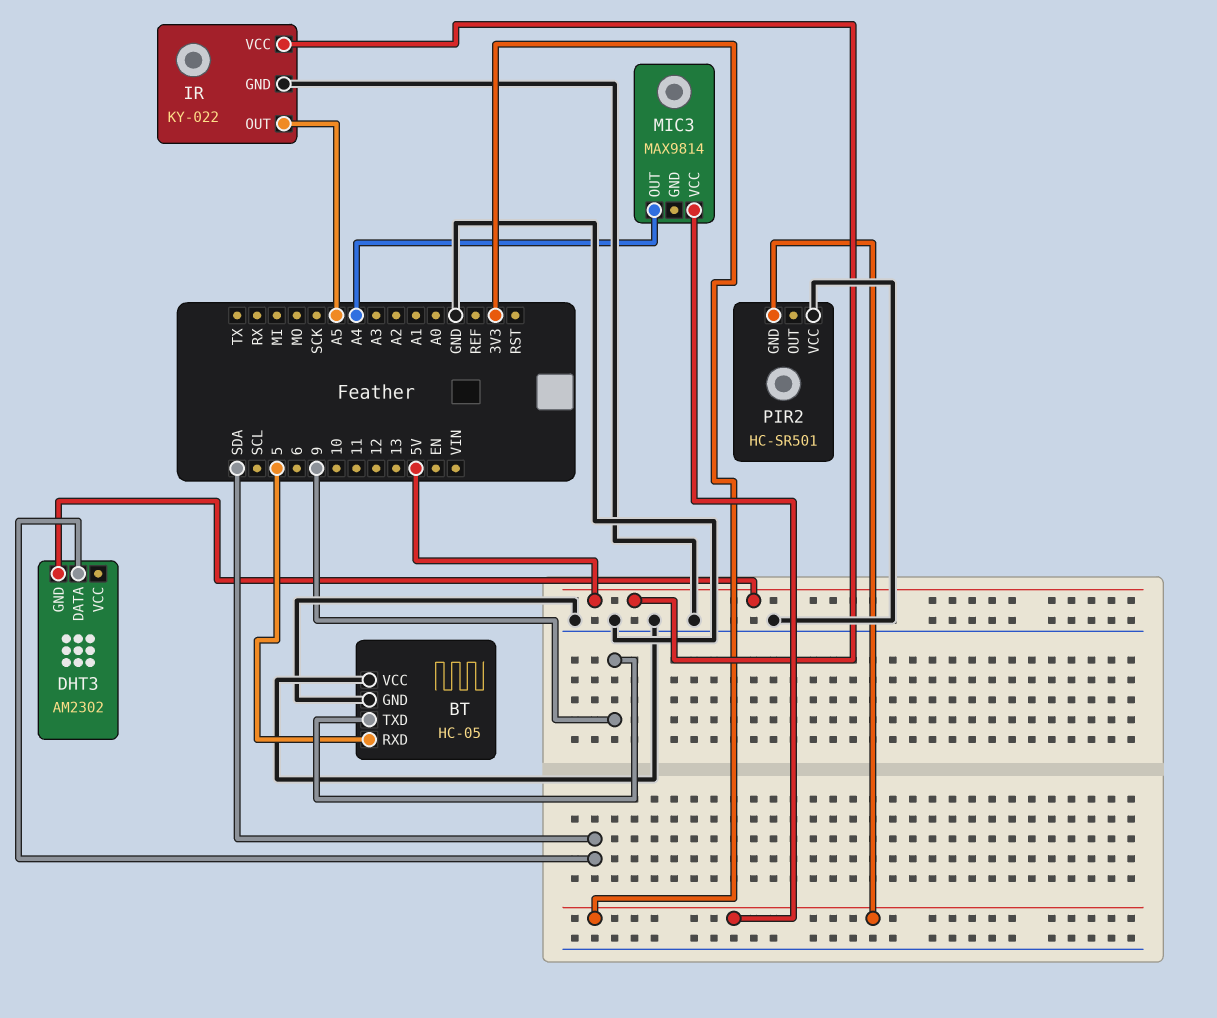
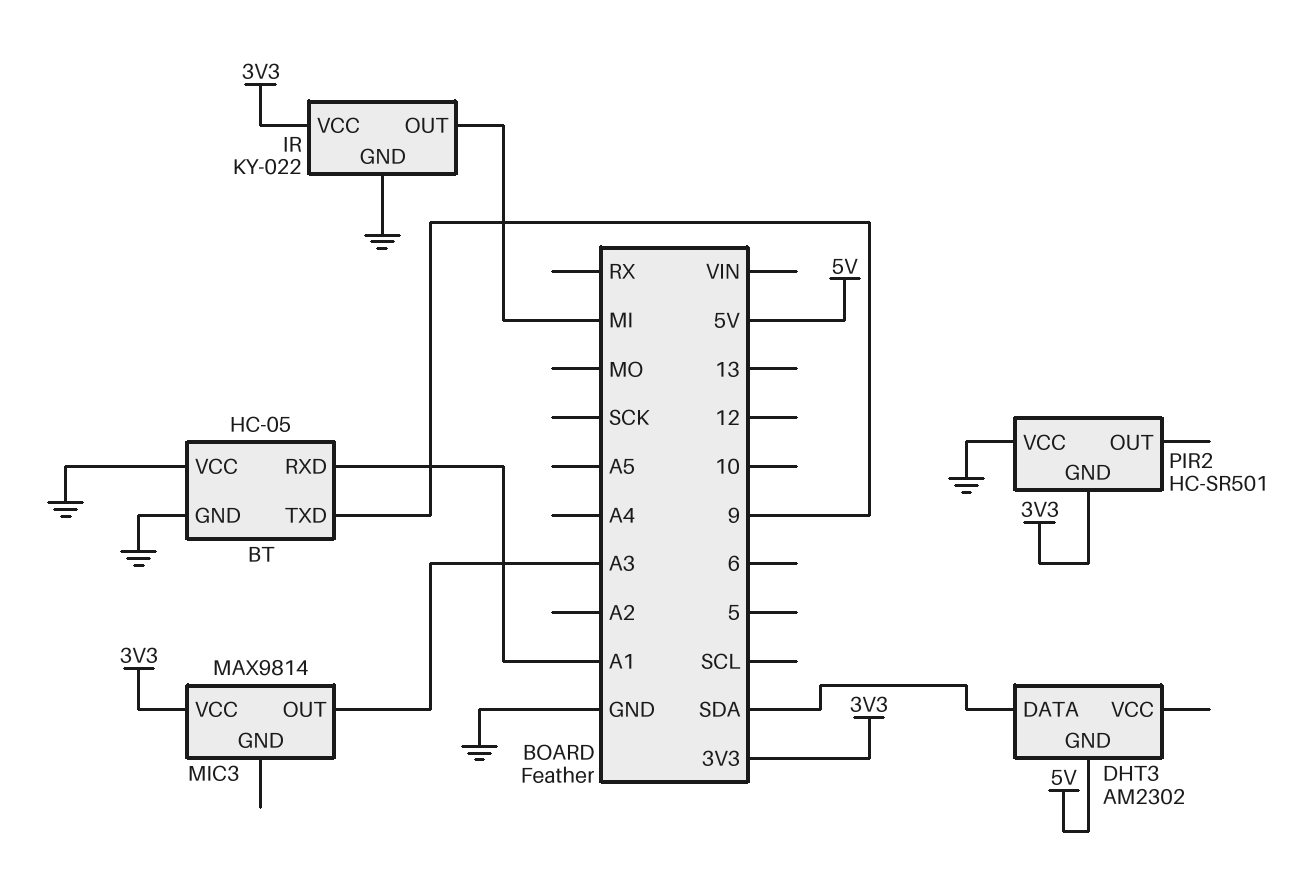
BT pin RXD: 5 -> A1
IR pin OUT: A5 -> MI
IR pin VCC: 5V -> 3V3
MIC3 pin OUT: A4 -> A3

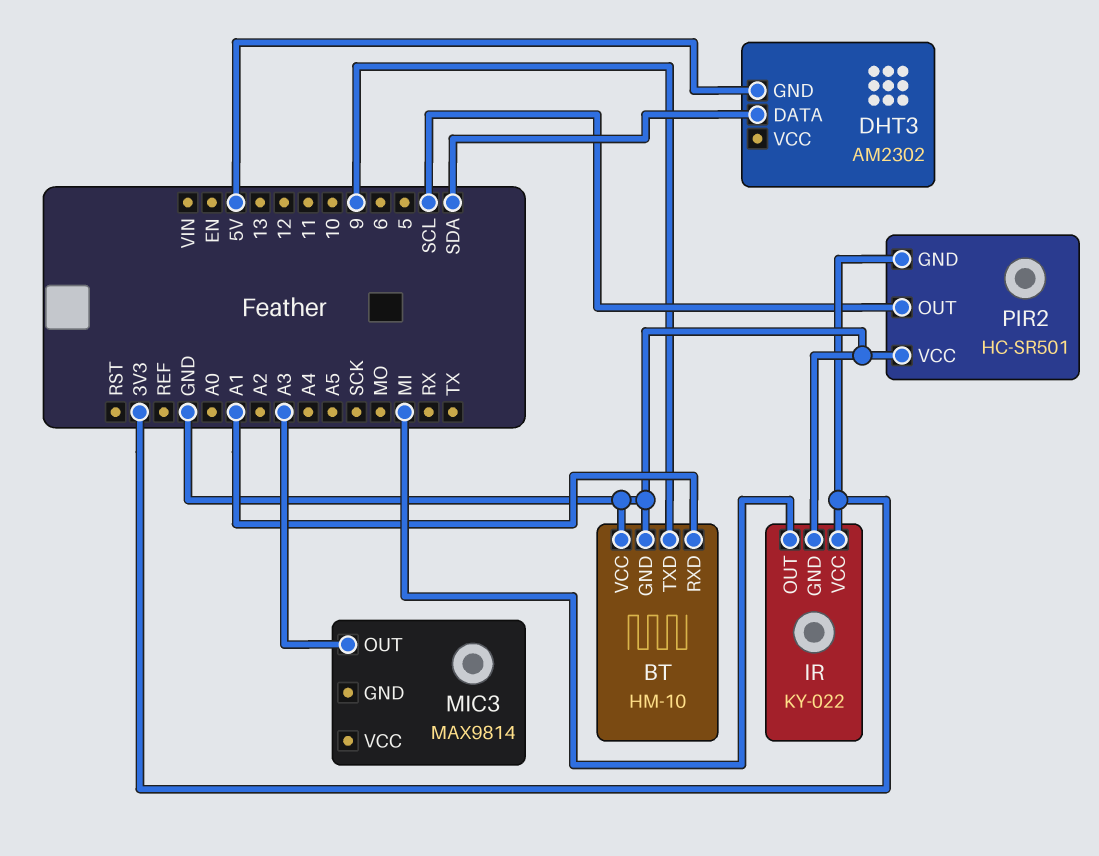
BT: HC-05 -> HM-10
MIC3 pin VCC: 3V3 -> none
PIR2 pin OUT: none -> SCL

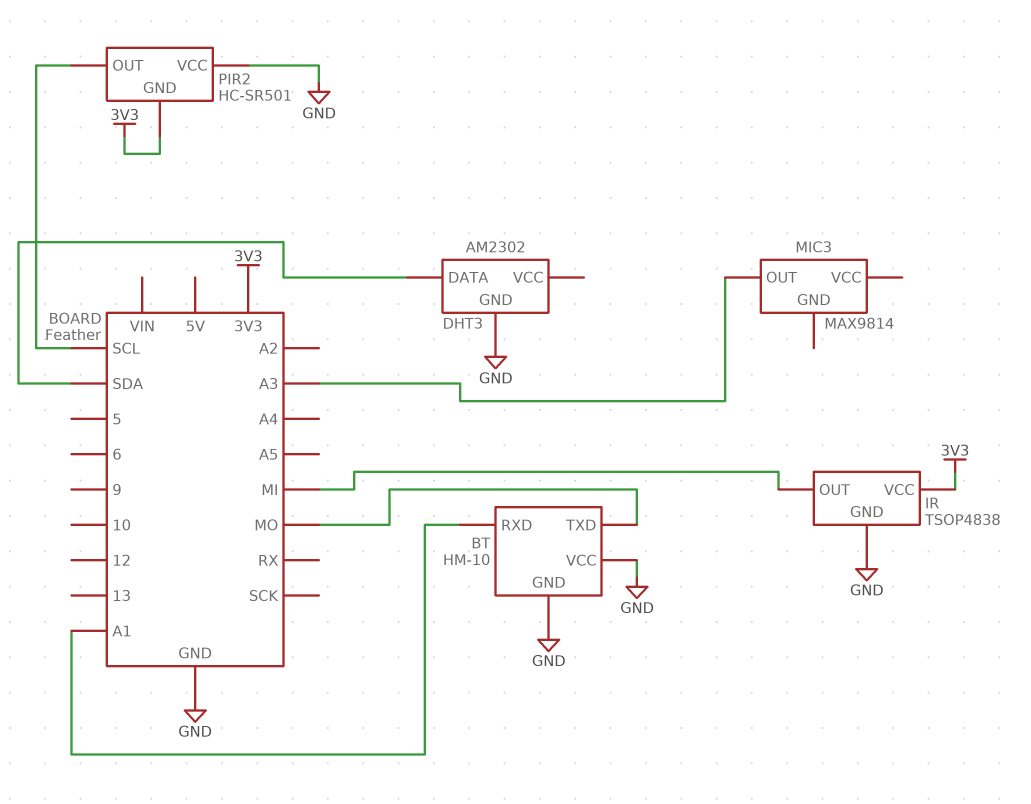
BT pin TXD: 9 -> MO
DHT3 pin GND: 5V -> GND
IR: KY-022 -> TSOP4838

